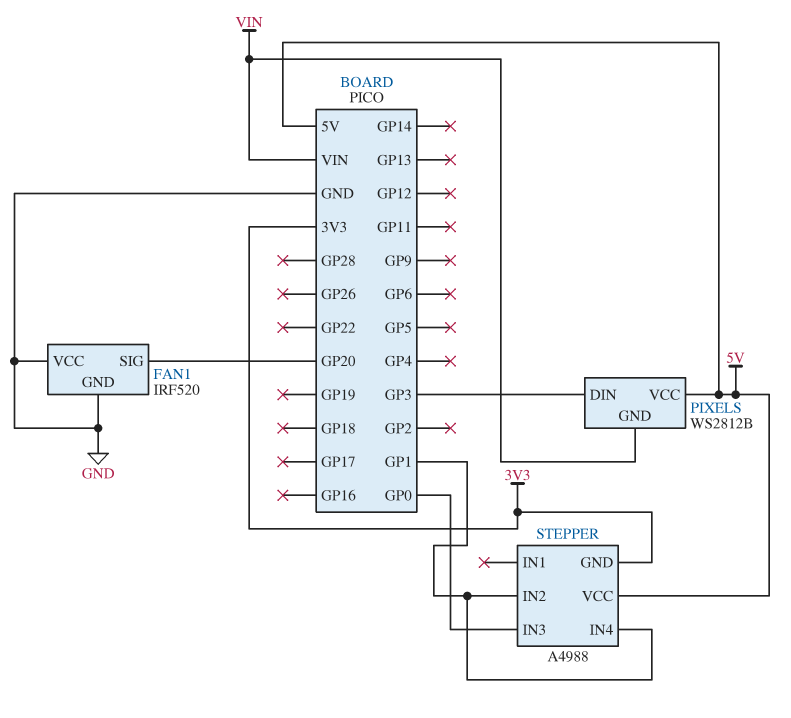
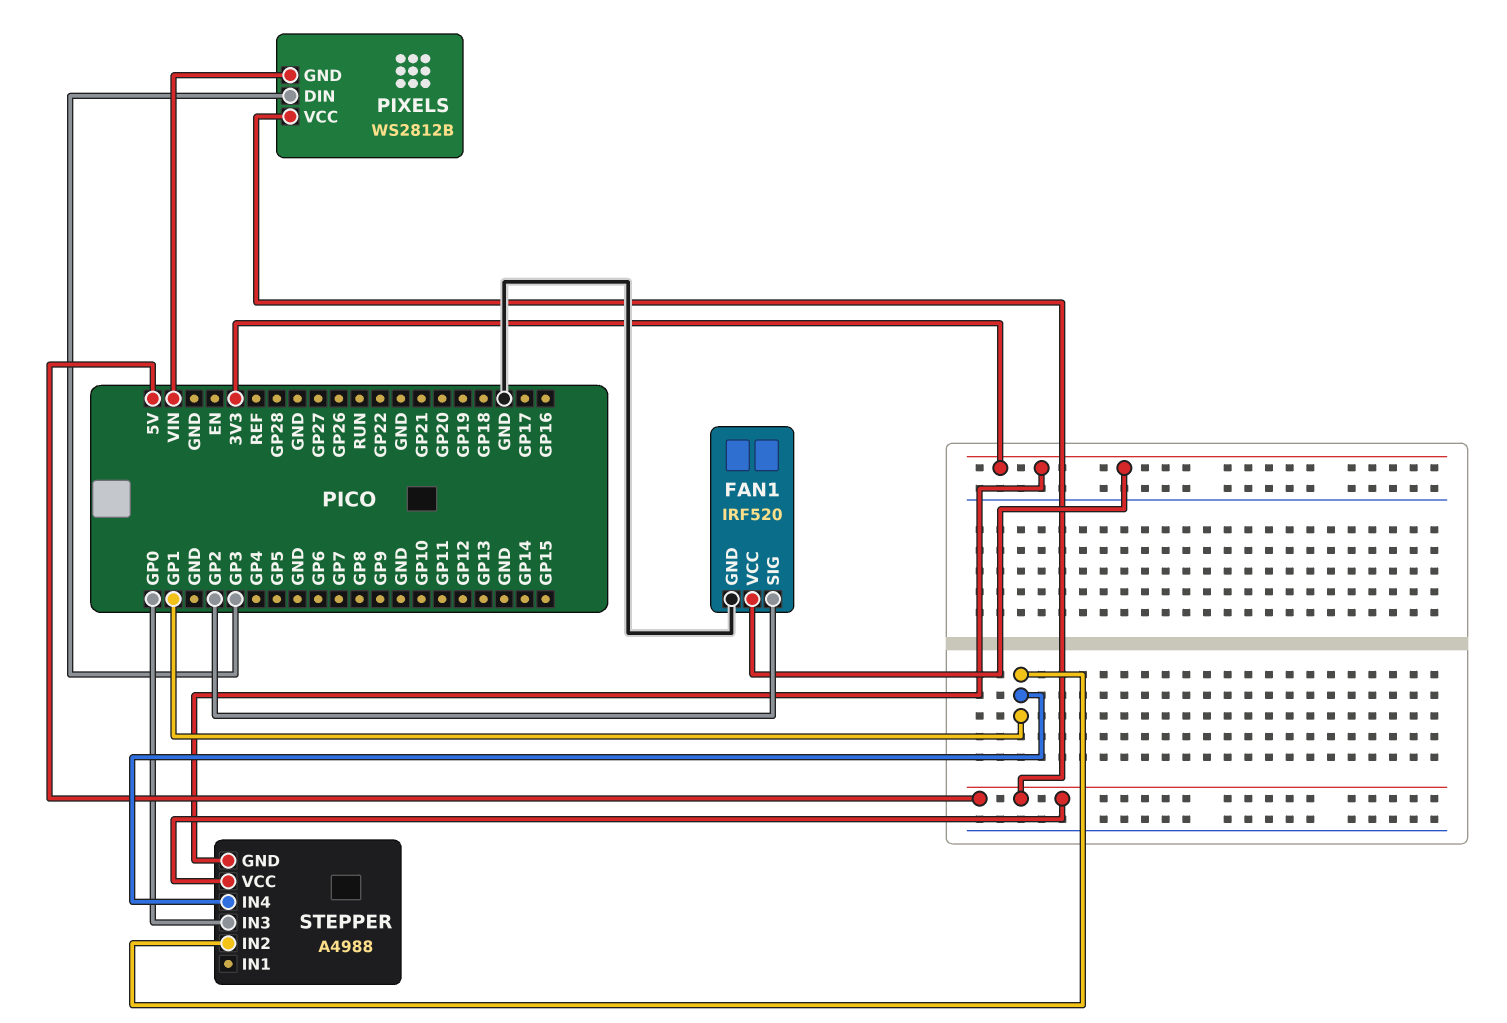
FAN1 pin SIG: GP20 -> GP2
FAN1 pin VCC: GND -> 3V3

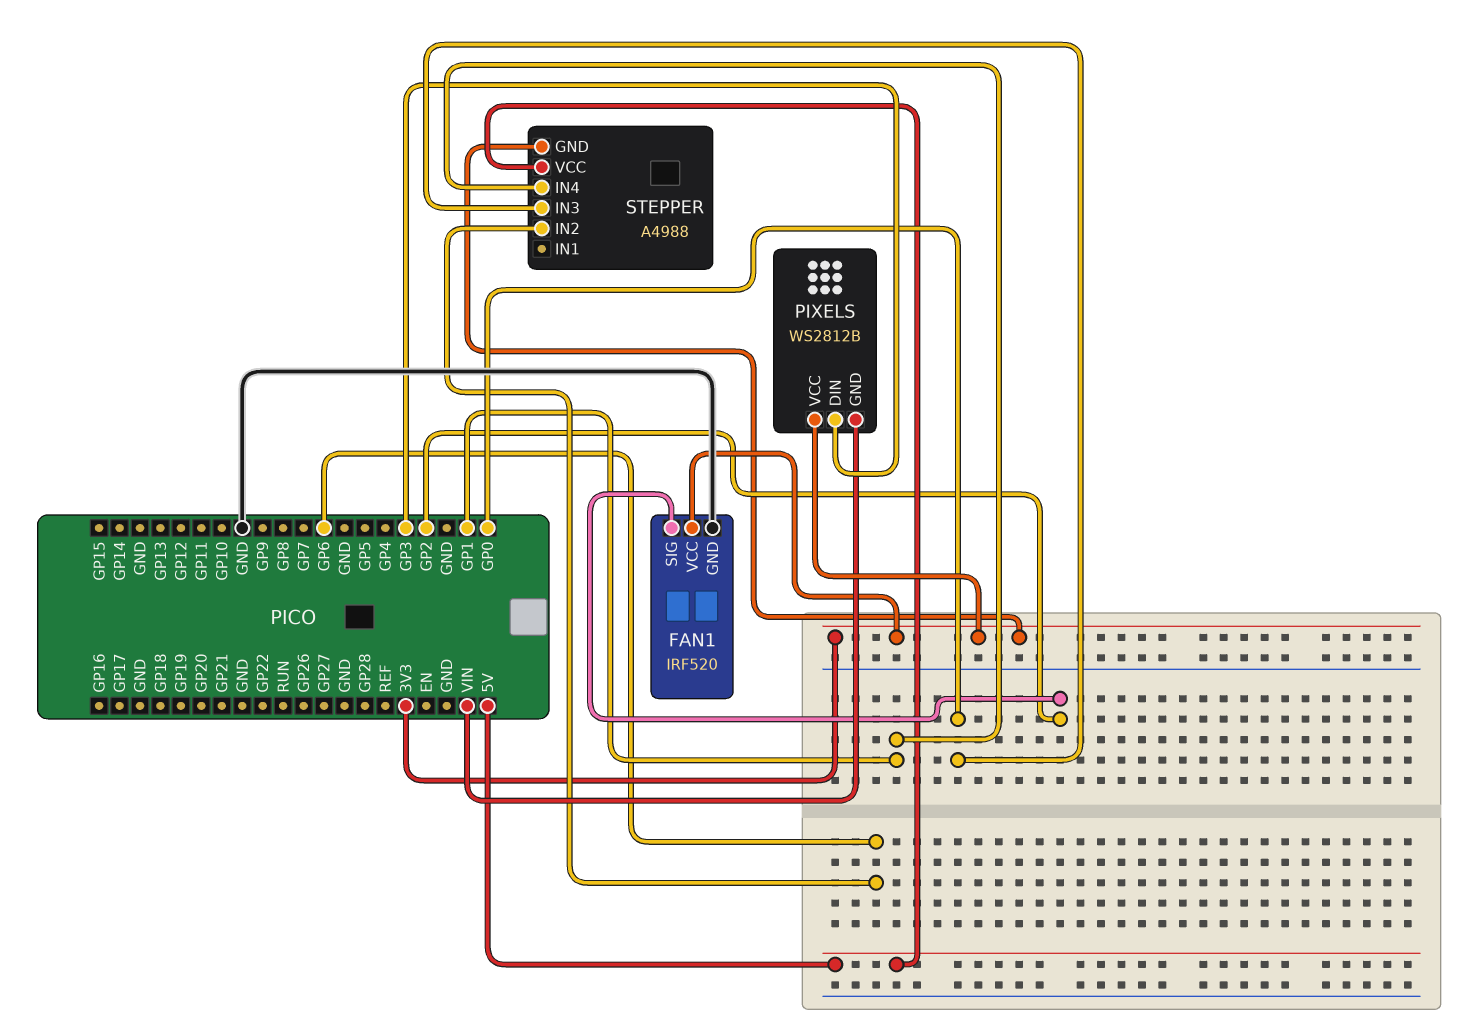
PIXELS pin VCC: 5V -> 3V3
STEPPER pin IN2: GP1 -> GP6

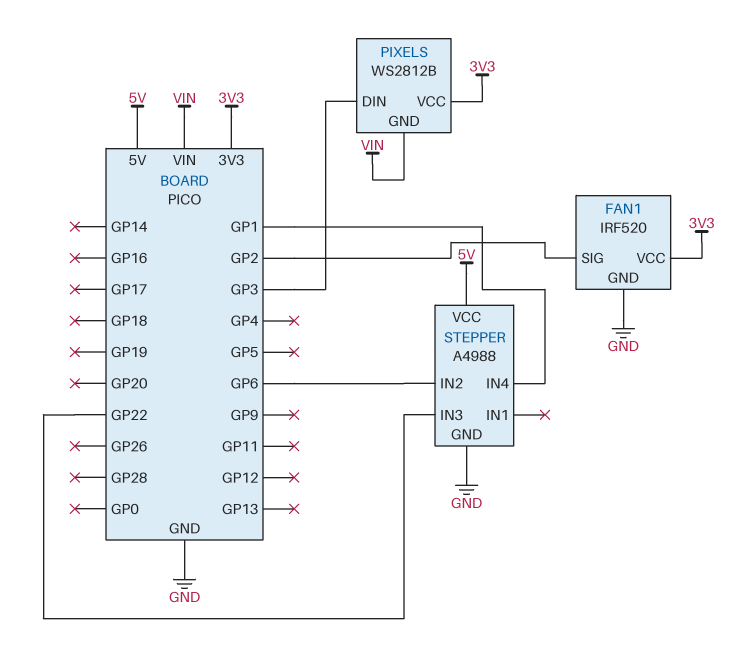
STEPPER pin GND: 3V3 -> GND
STEPPER pin IN3: GP0 -> GP22

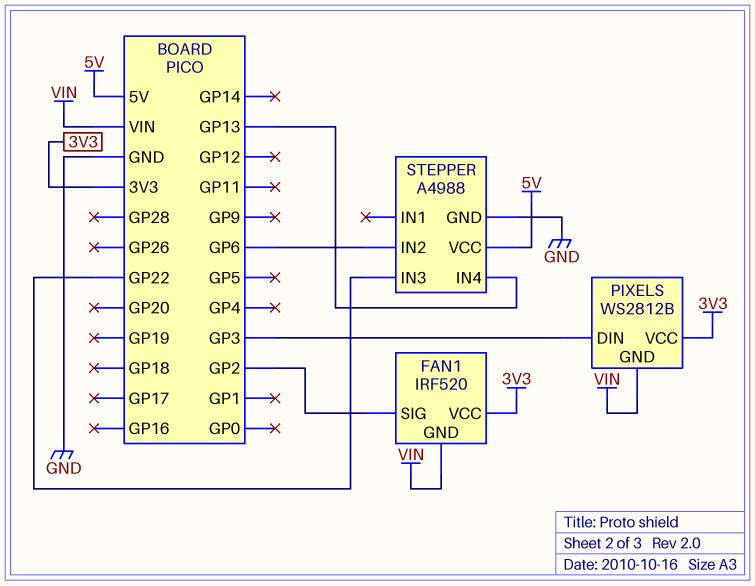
FAN1 pin GND: GND -> VIN
STEPPER pin IN4: GP1 -> GP13

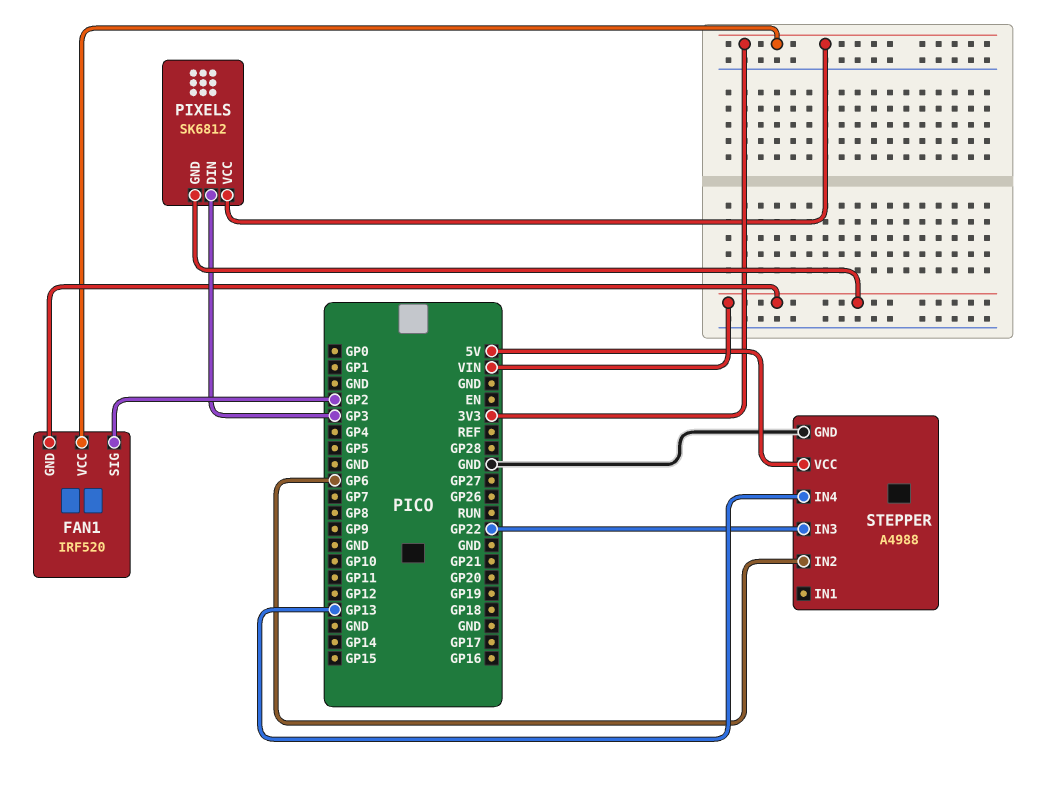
PIXELS: WS2812B -> SK6812

